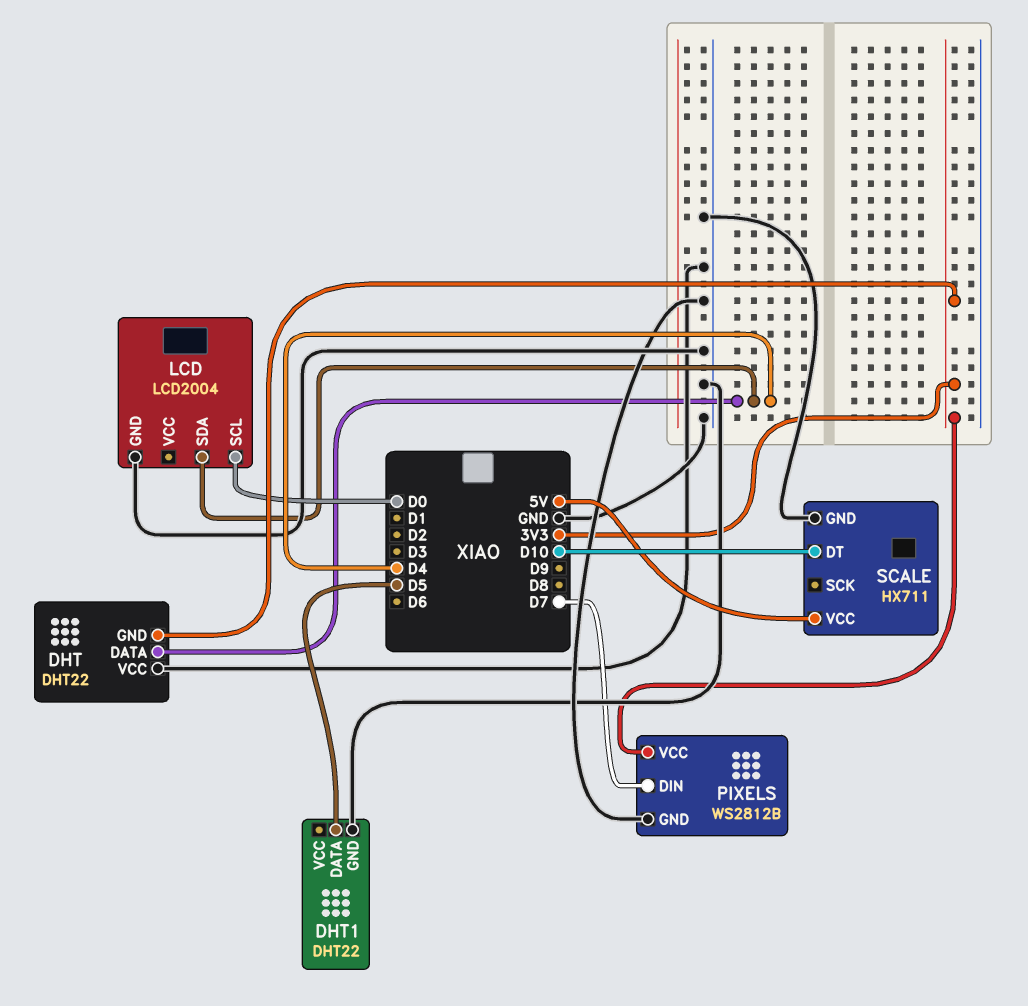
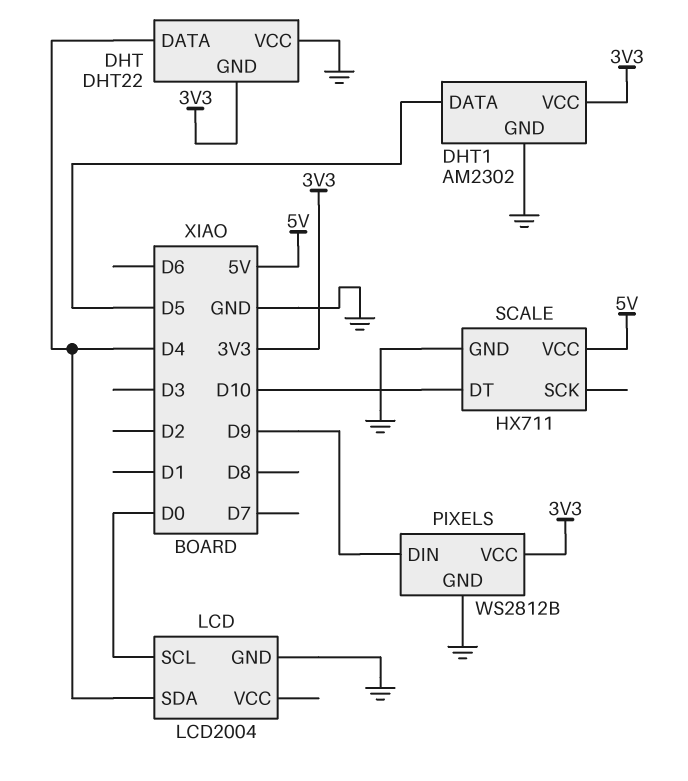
DHT1: DHT22 -> AM2302
DHT1 pin VCC: none -> 3V3
PIXELS pin DIN: D7 -> D9

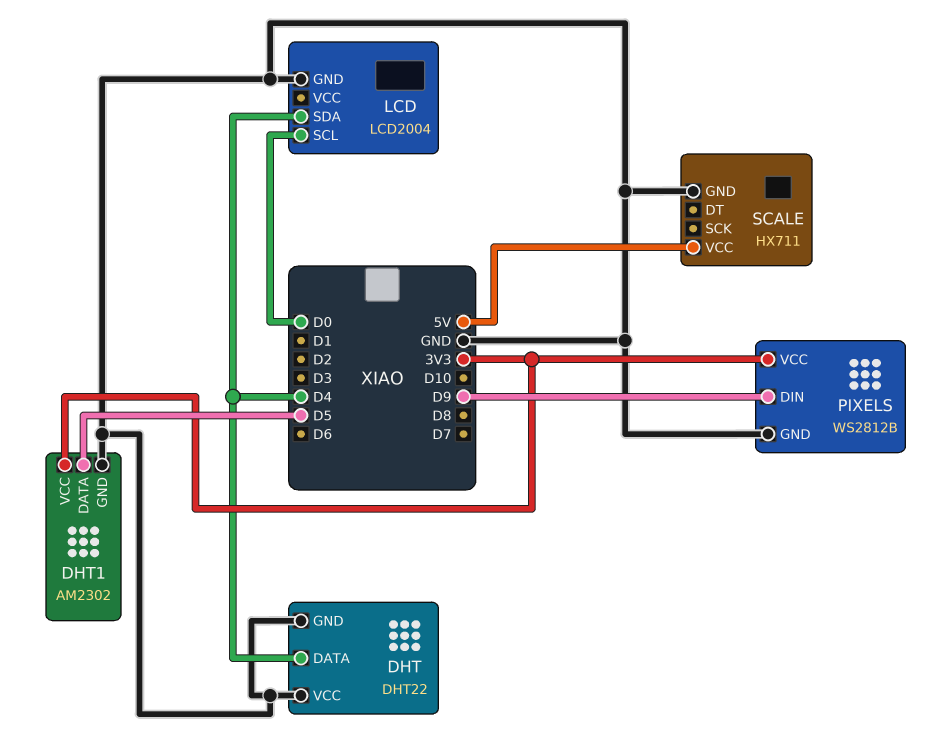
DHT pin GND: 3V3 -> GND
SCALE pin DT: D10 -> none

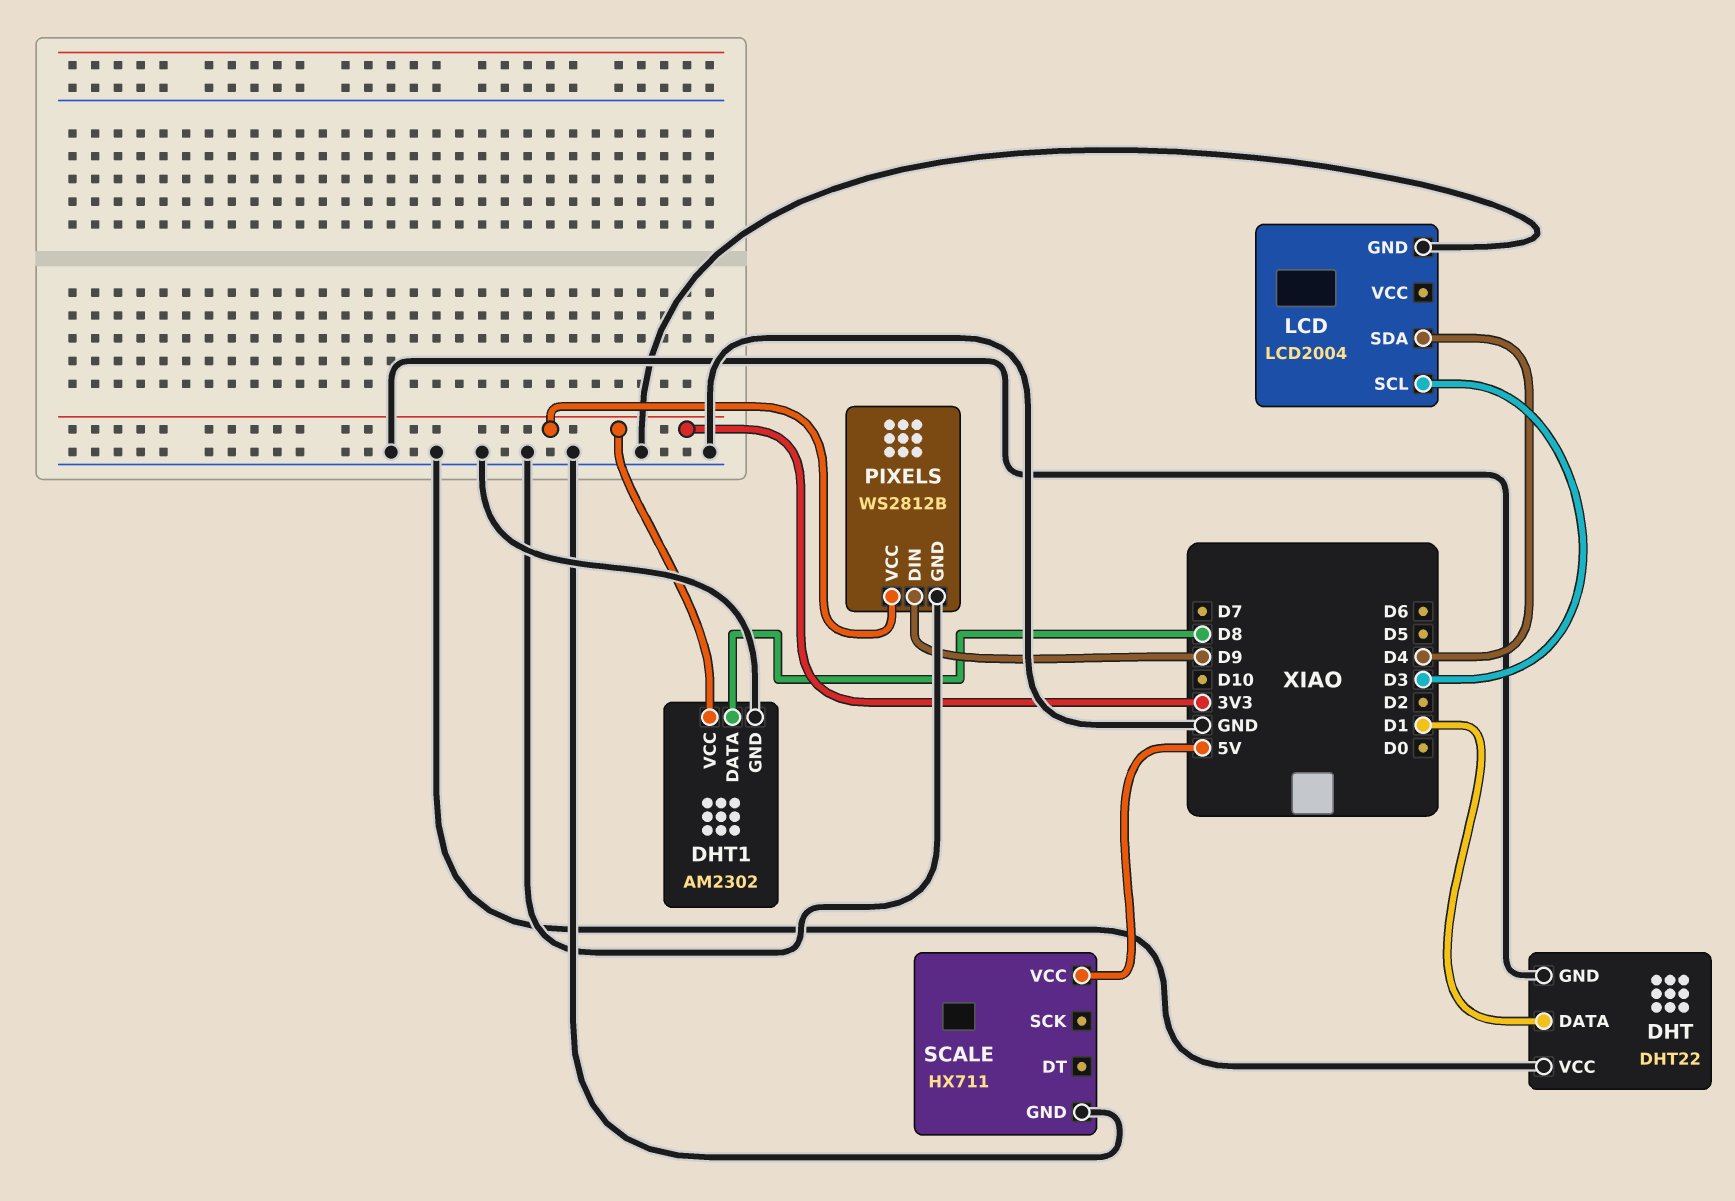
DHT pin DATA: D4 -> D1
DHT1 pin DATA: D5 -> D8
LCD pin SCL: D0 -> D3

